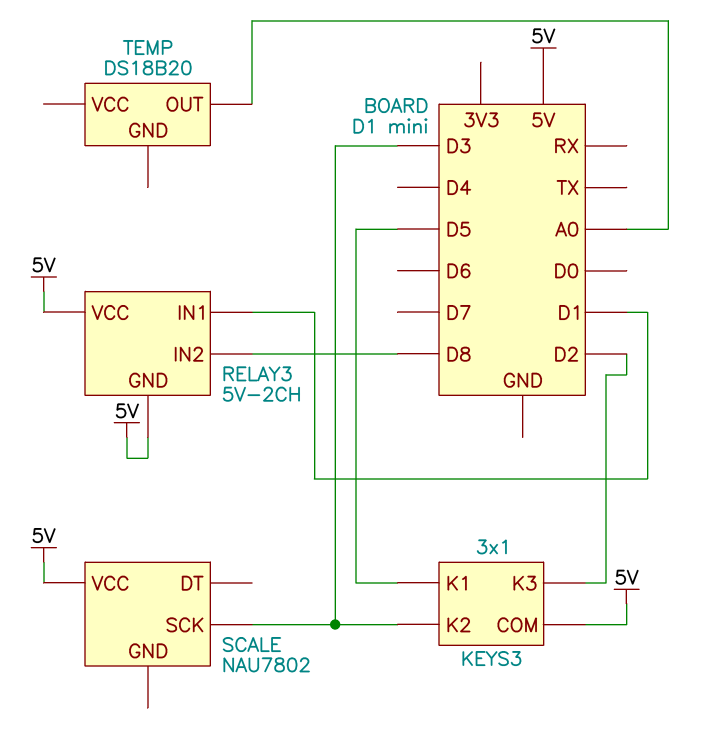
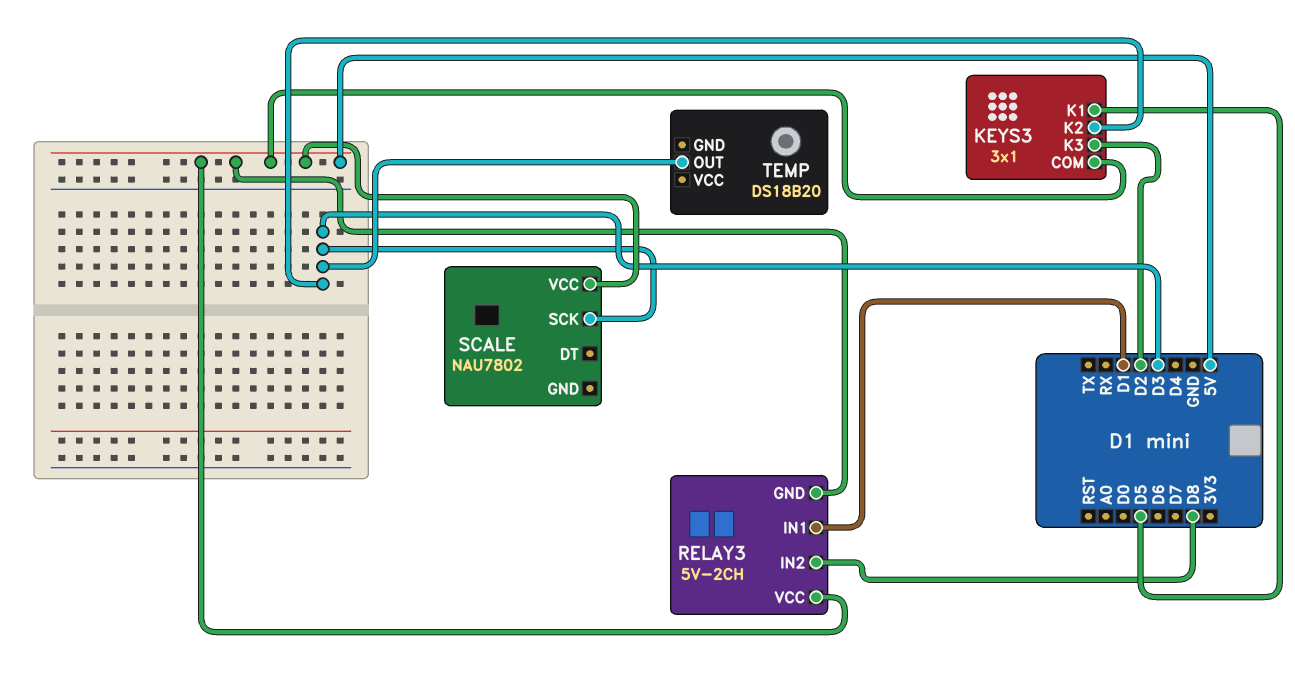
TEMP pin OUT: A0 -> D3

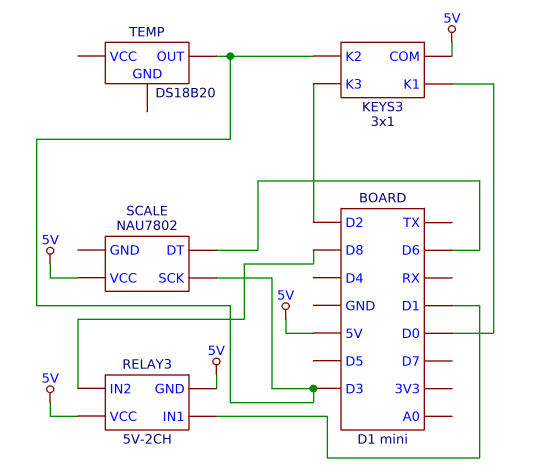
KEYS3 pin K1: D5 -> D0
SCALE pin DT: none -> D6

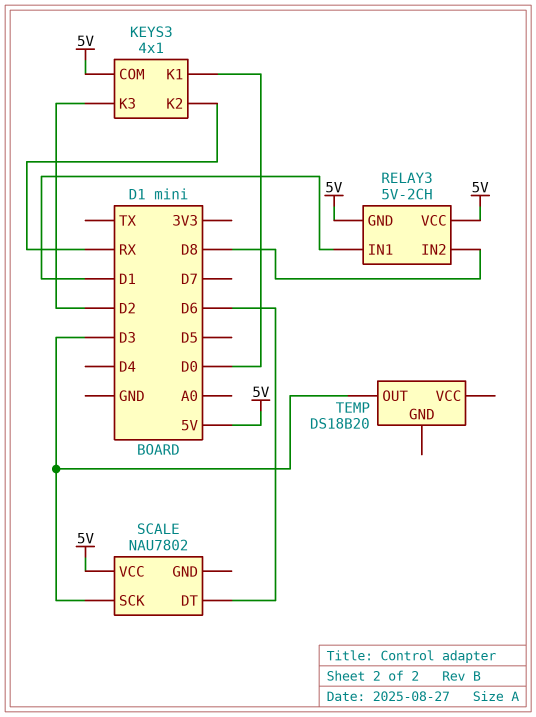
KEYS3: 3x1 -> 4x1
KEYS3 pin K2: D3 -> RX

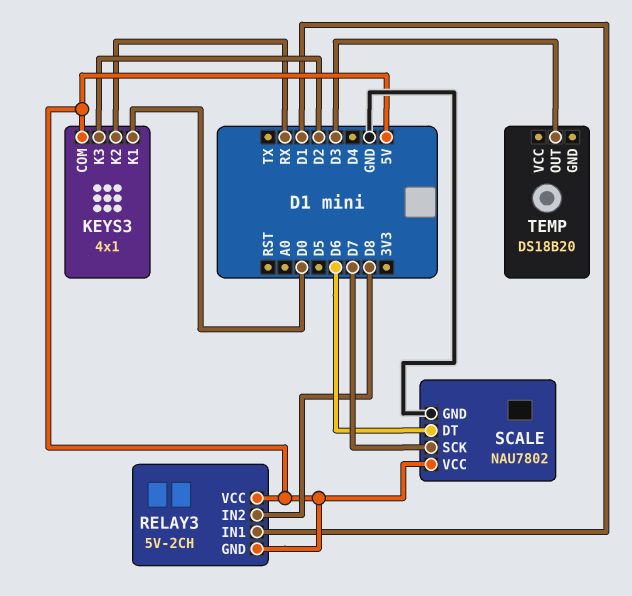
SCALE pin GND: none -> GND
SCALE pin SCK: D3 -> D7

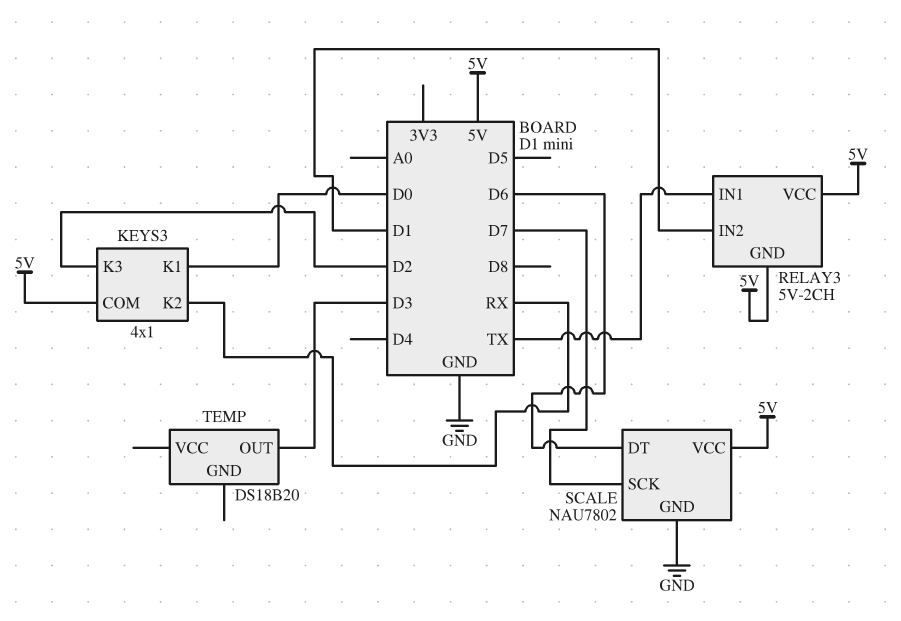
RELAY3 pin IN1: D1 -> TX
RELAY3 pin IN2: D8 -> D1

